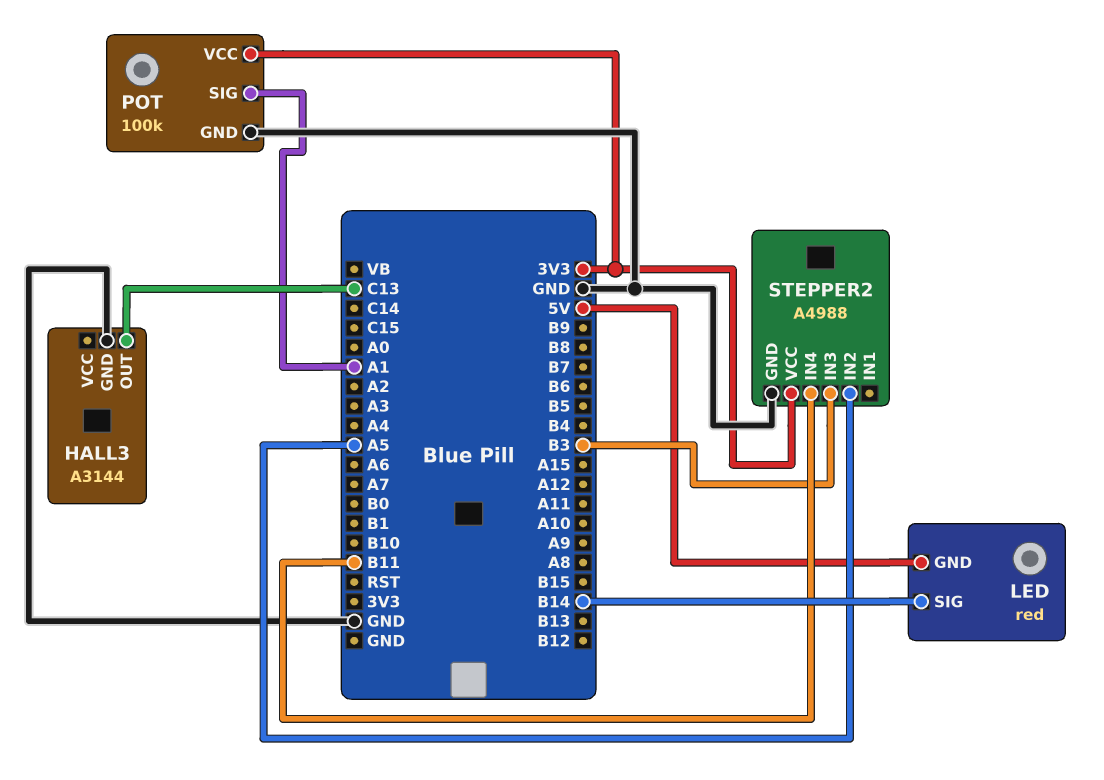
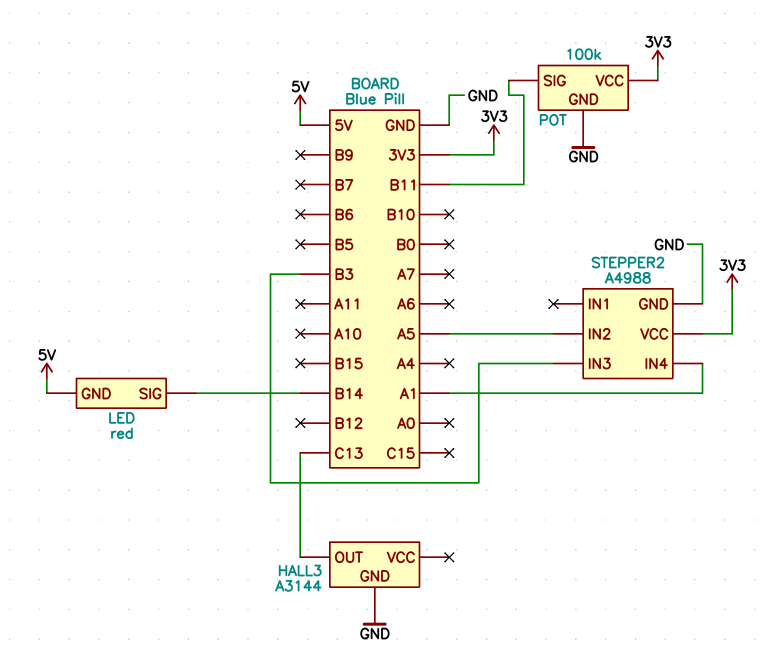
POT pin SIG: A1 -> B11
STEPPER2 pin IN4: B11 -> A1

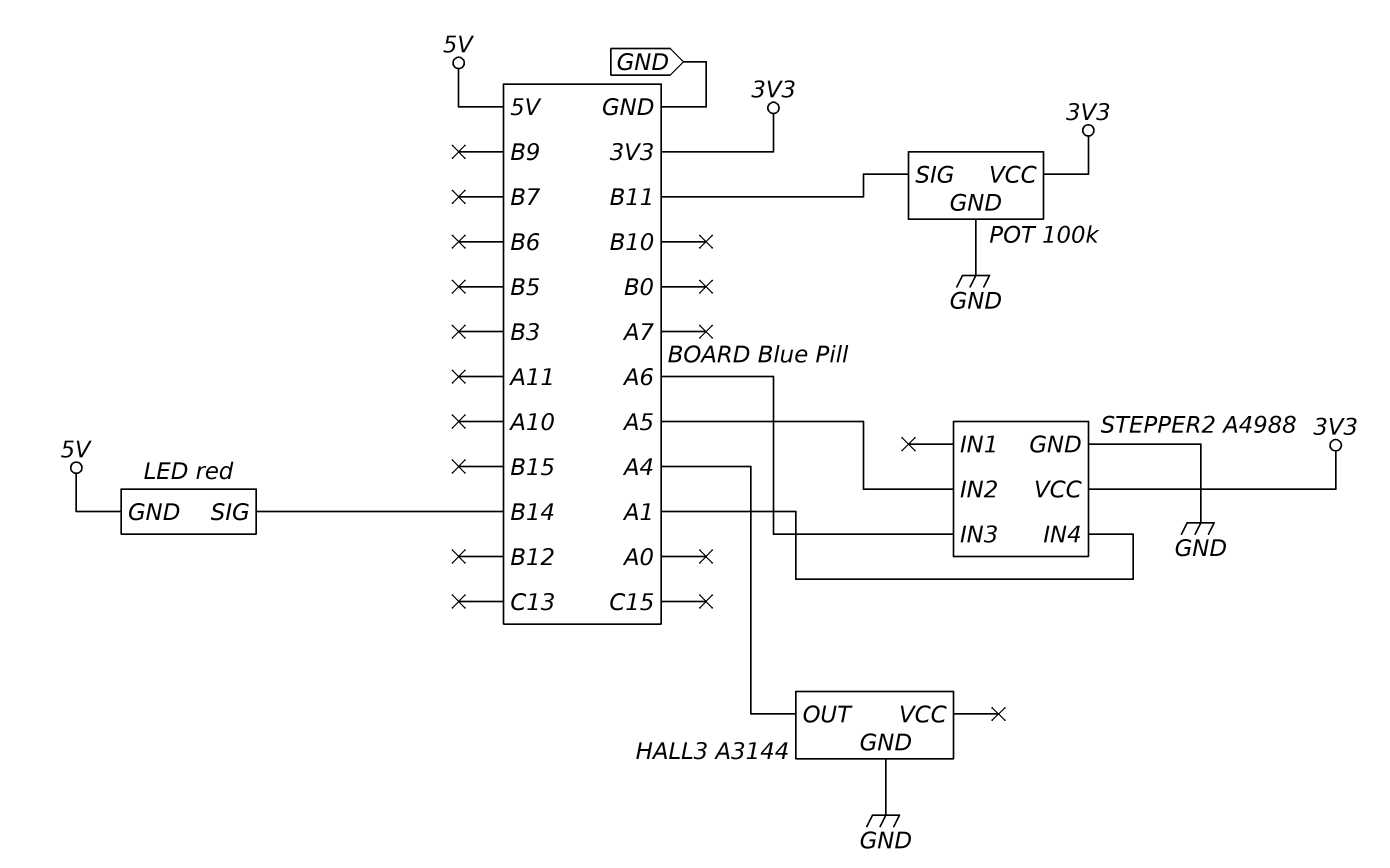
HALL3 pin OUT: C13 -> A4
STEPPER2 pin IN3: B3 -> A6

